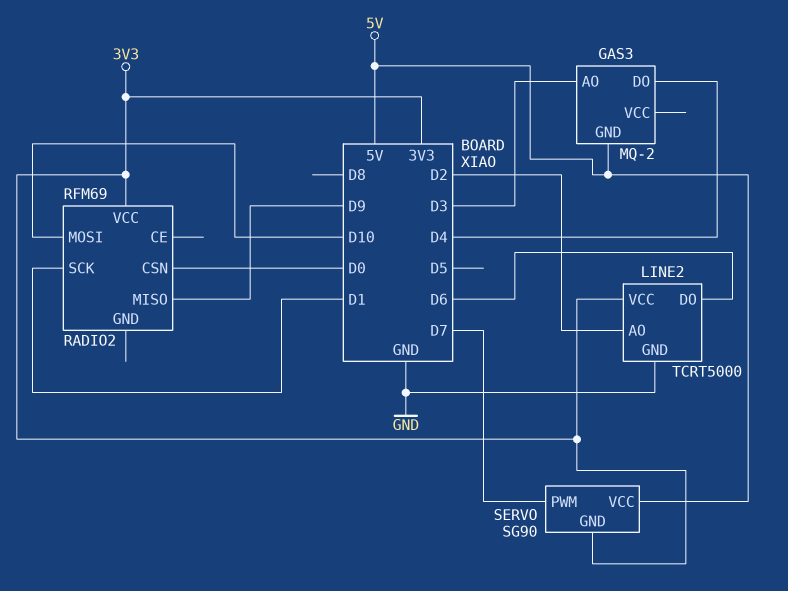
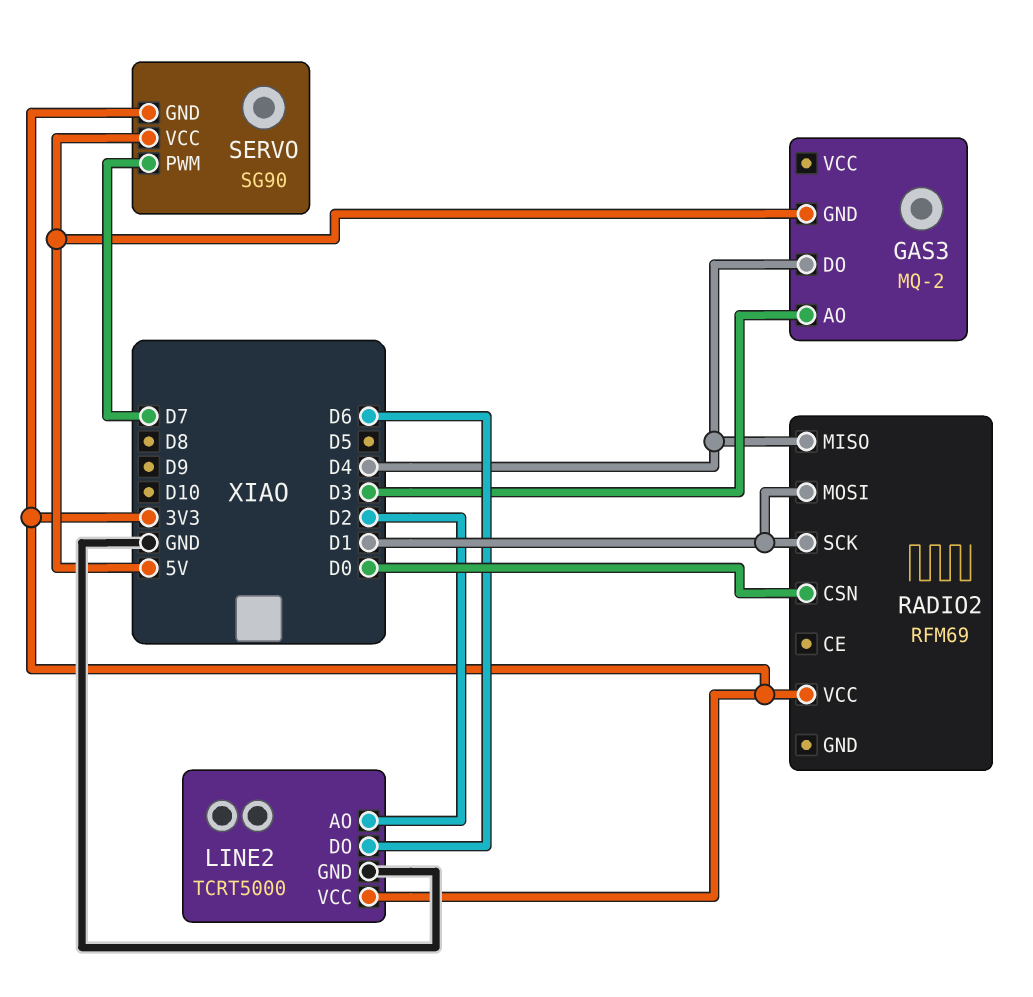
RADIO2 pin MISO: D9 -> D4
RADIO2 pin MOSI: D10 -> D1

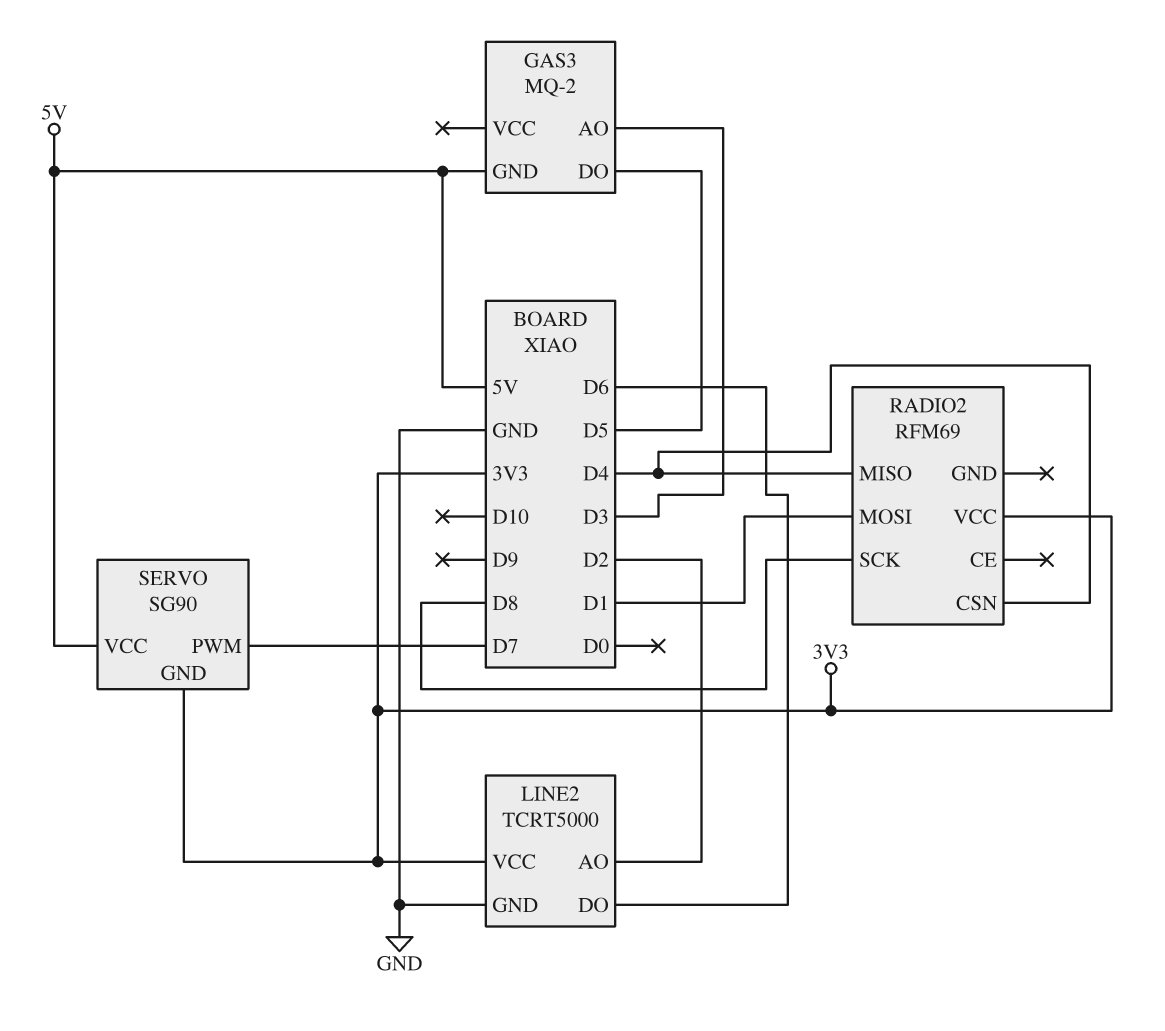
GAS3 pin DO: D4 -> D5
RADIO2 pin CSN: D0 -> D4
RADIO2 pin SCK: D1 -> D8

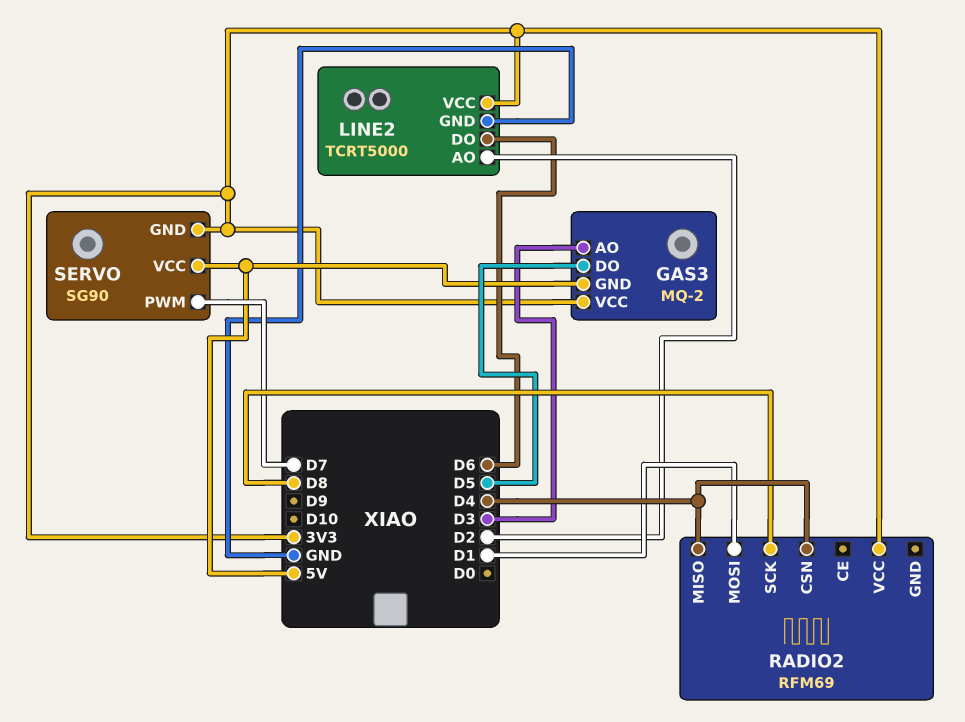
GAS3 pin VCC: none -> 3V3

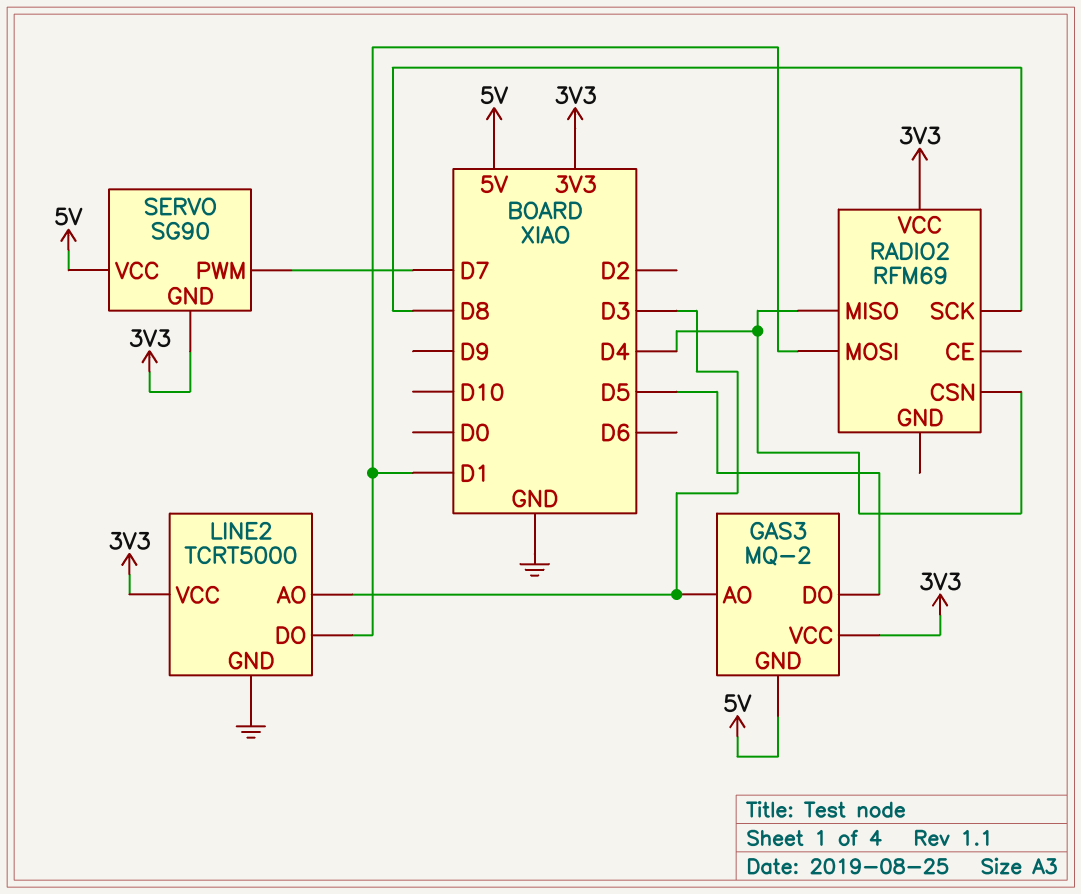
LINE2 pin AO: D2 -> D3
LINE2 pin DO: D6 -> D1

